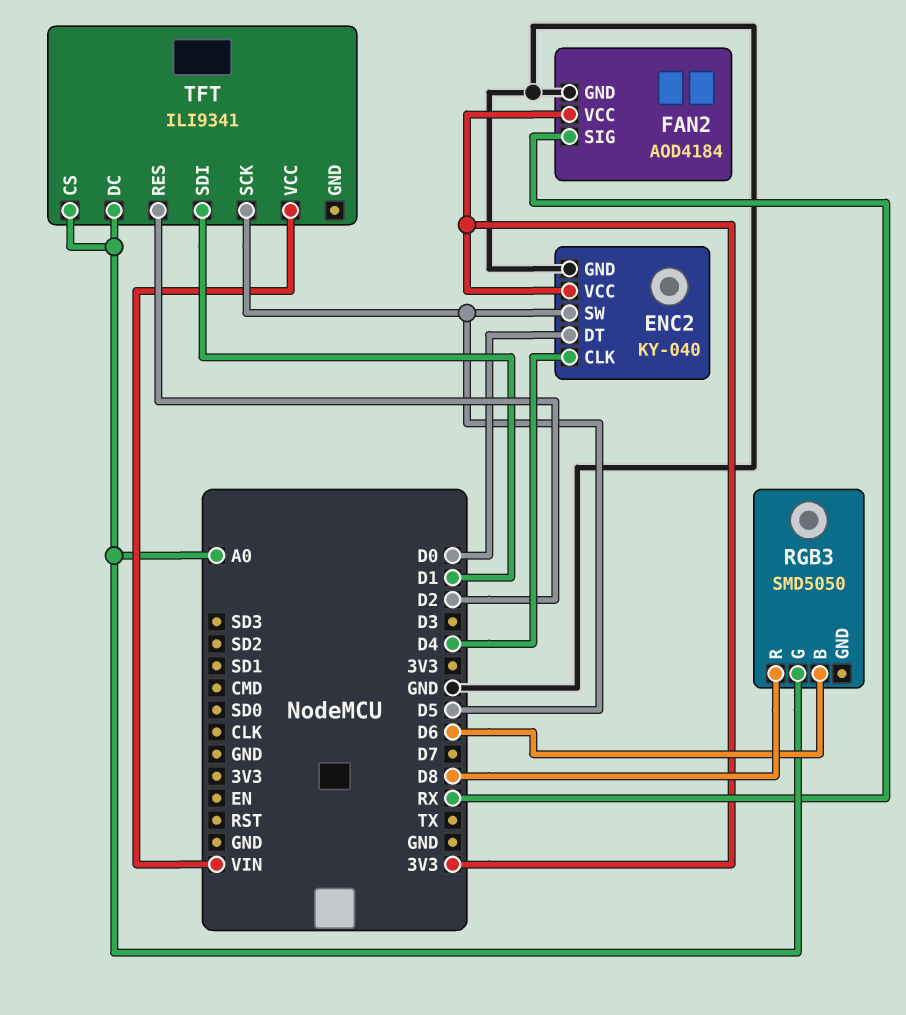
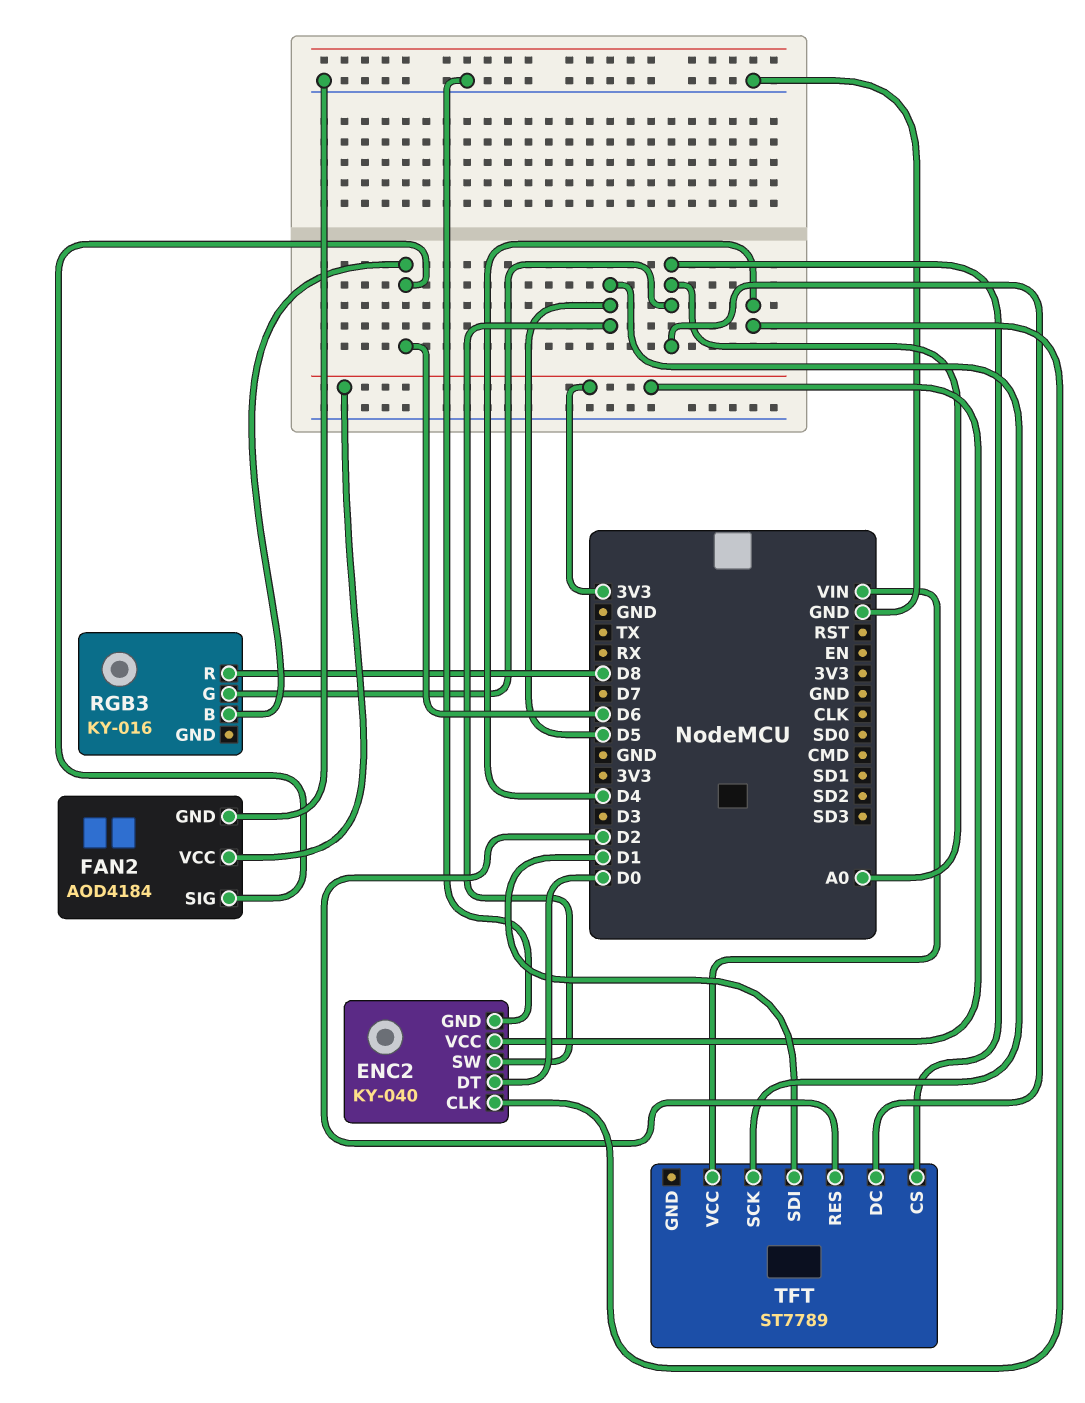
FAN2 pin SIG: RX -> D6
RGB3: SMD5050 -> KY-016
TFT: ILI9341 -> ST7789

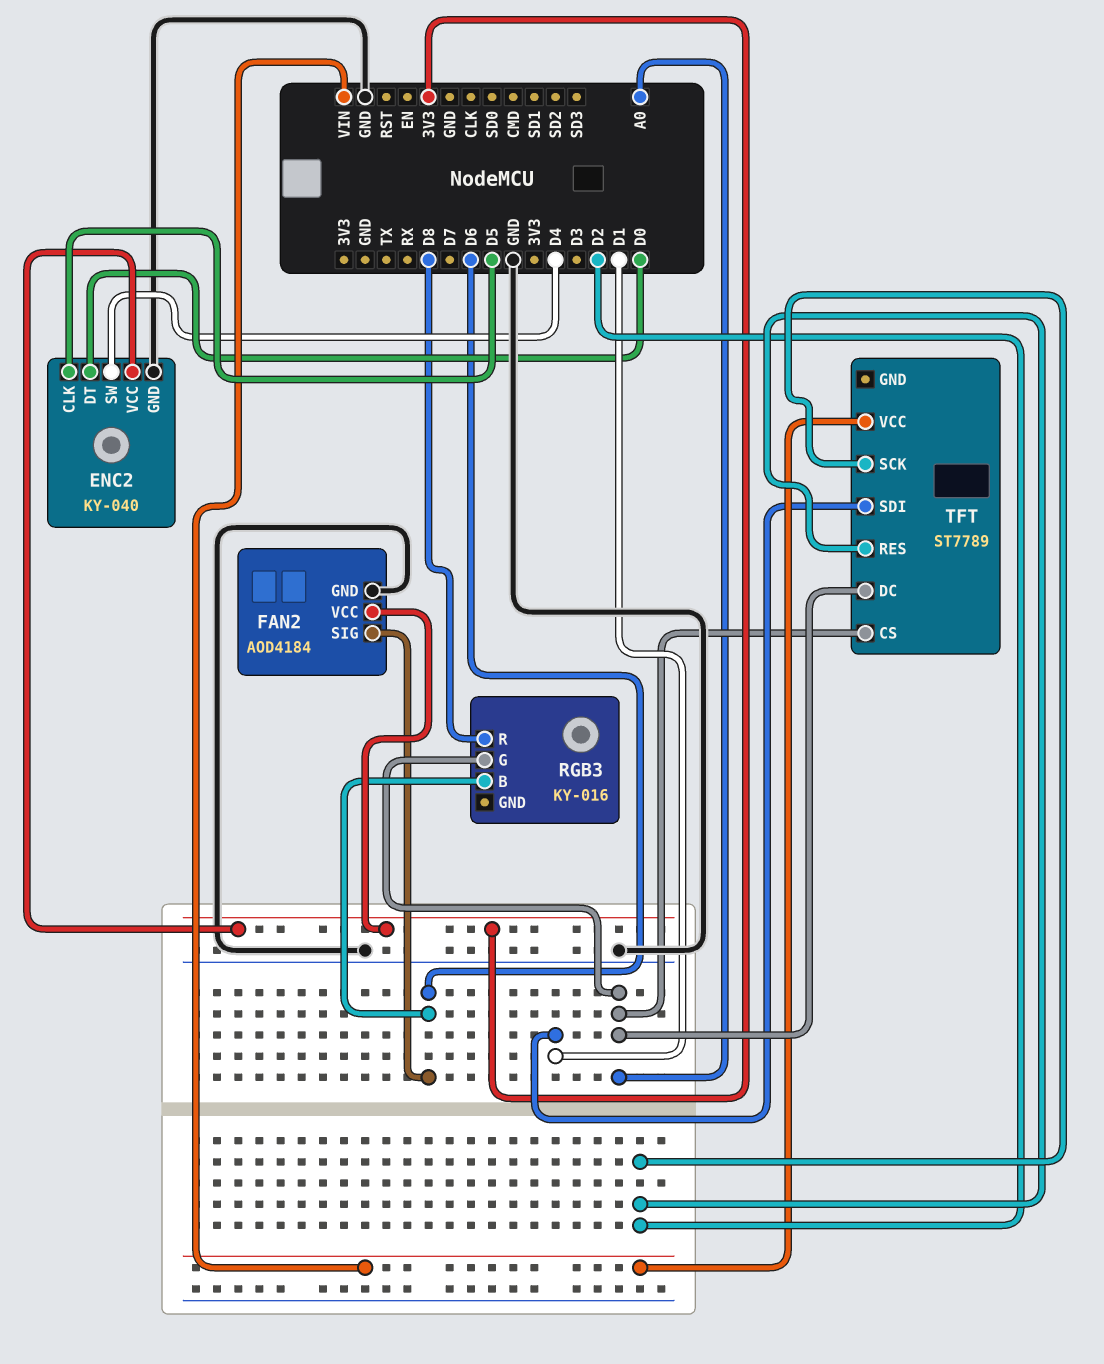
ENC2 pin CLK: D4 -> D5
ENC2 pin SW: D5 -> D4
TFT pin SCK: D5 -> D2

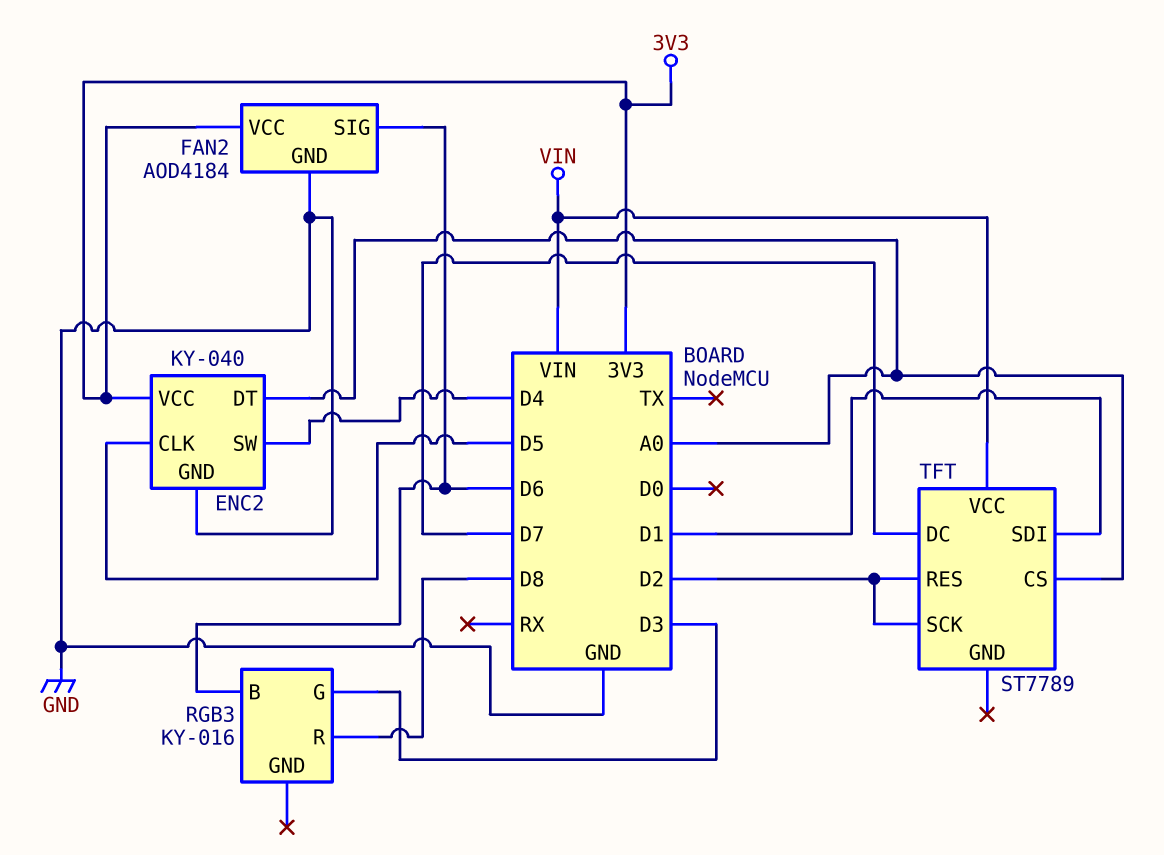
ENC2 pin DT: D0 -> A0
RGB3 pin G: A0 -> D3
TFT pin DC: A0 -> D7

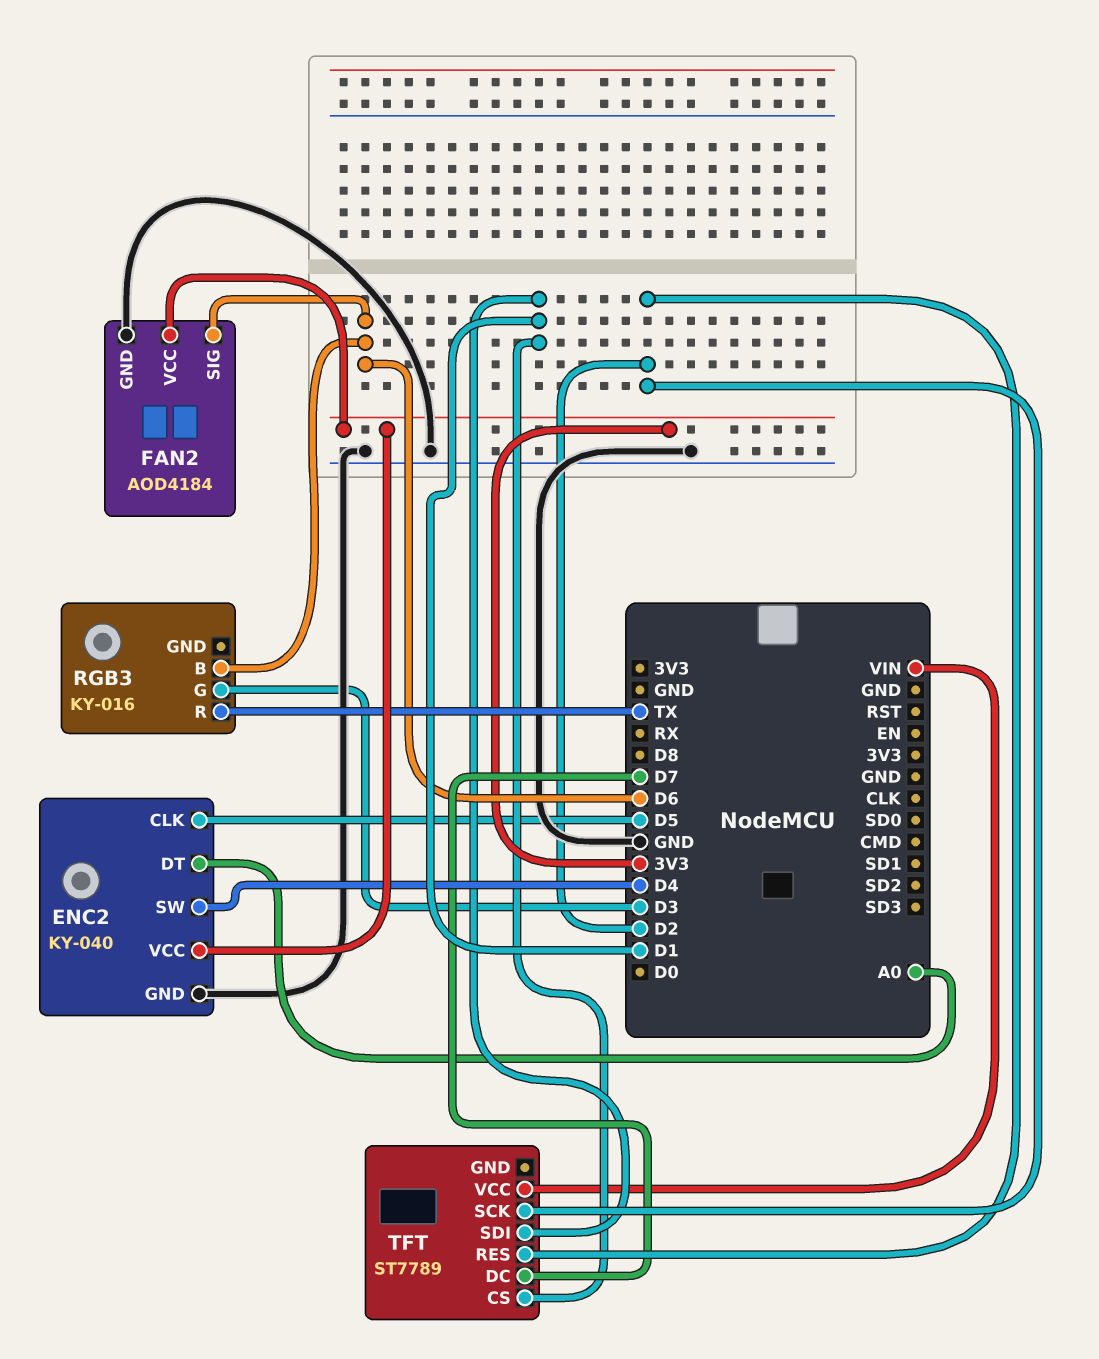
RGB3 pin R: D8 -> TX
TFT pin CS: A0 -> D1

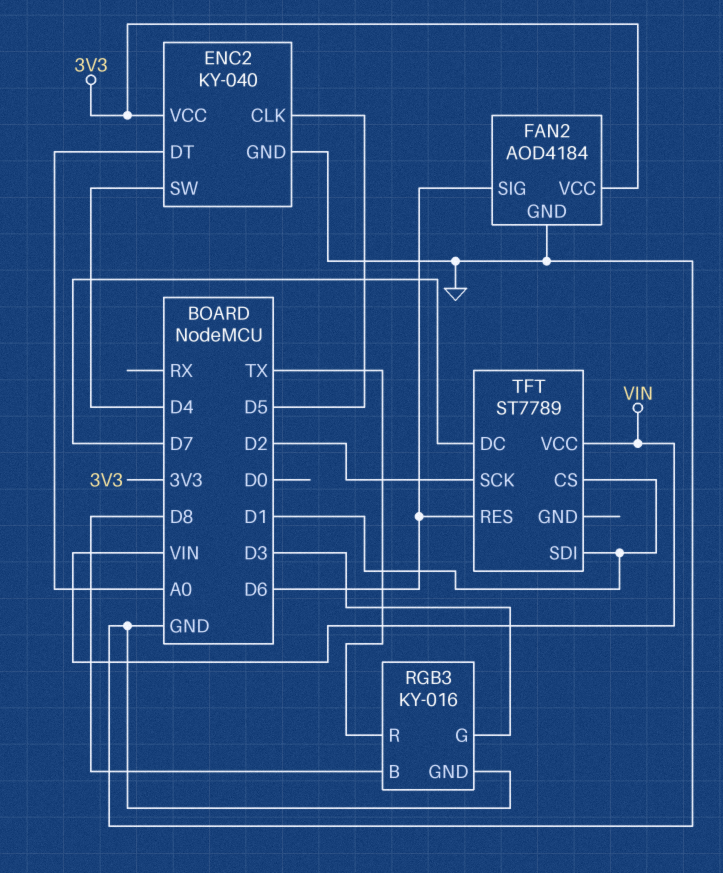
RGB3 pin B: D6 -> D8
RGB3 pin GND: none -> GND
TFT pin RES: D2 -> D6

